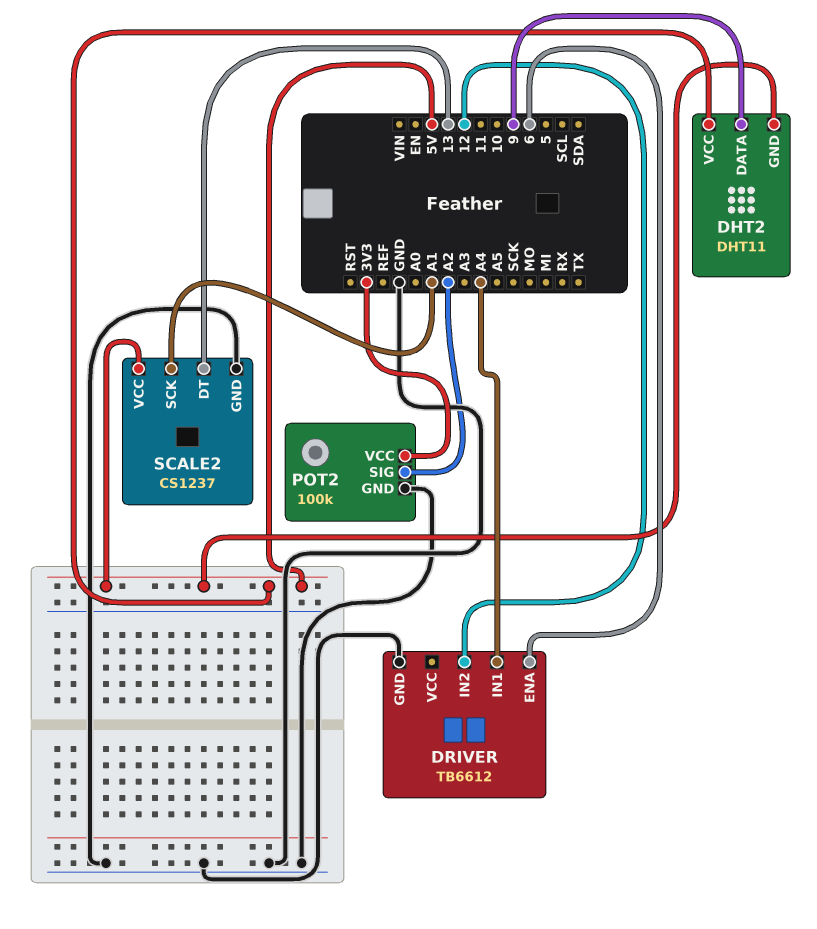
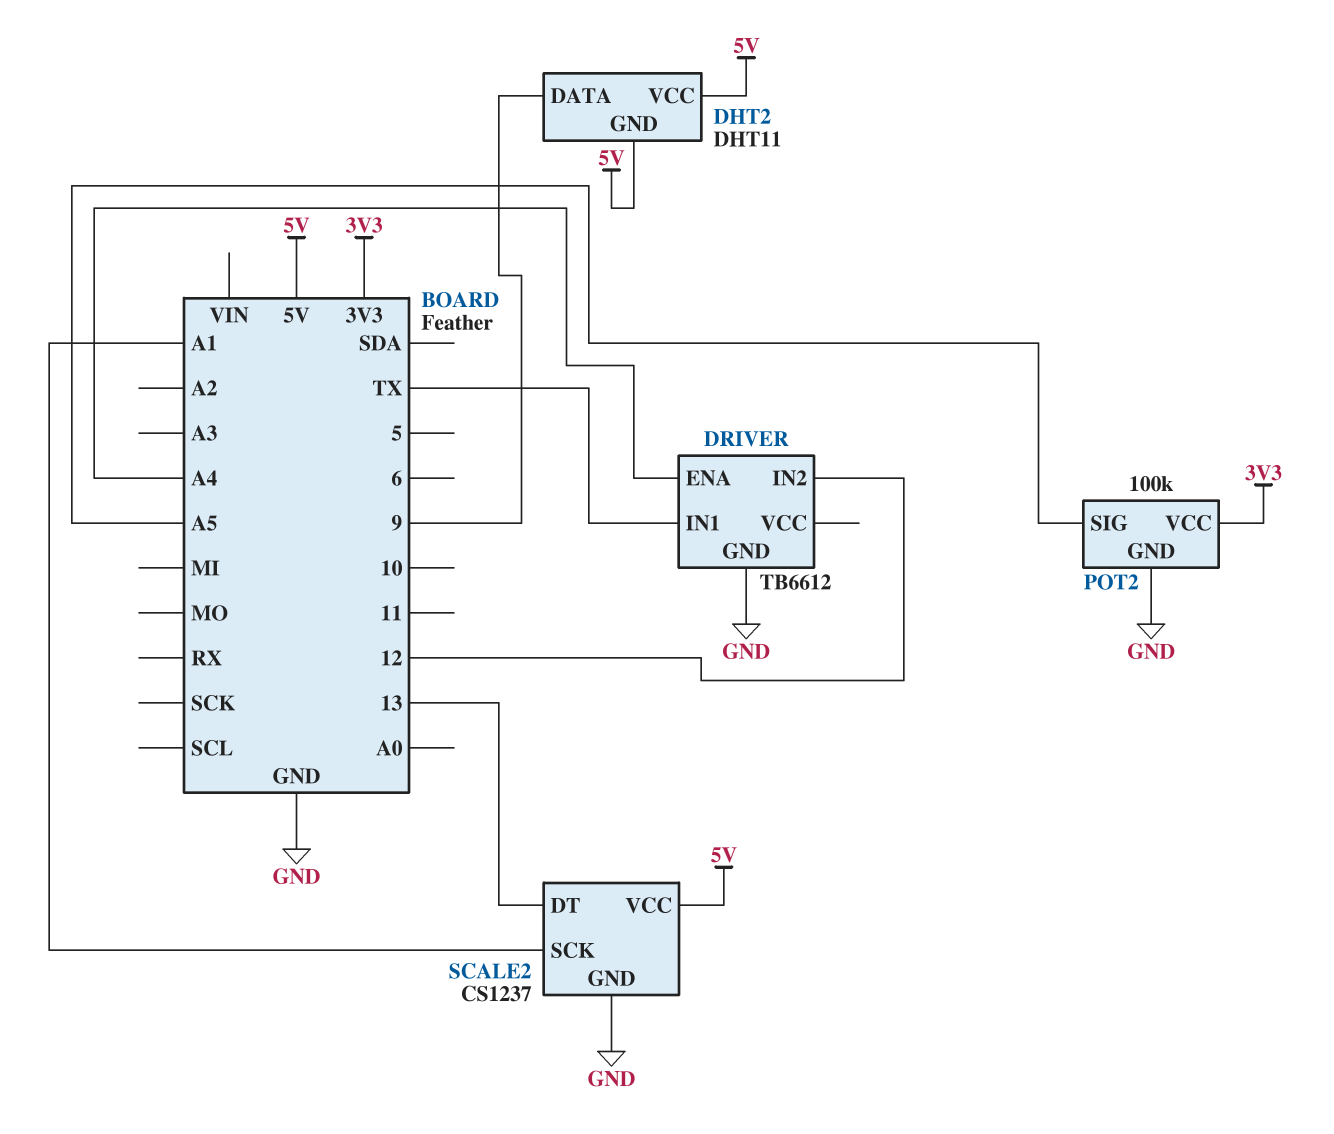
DRIVER pin ENA: 6 -> A4
DRIVER pin IN1: A4 -> TX
POT2 pin SIG: A2 -> A5

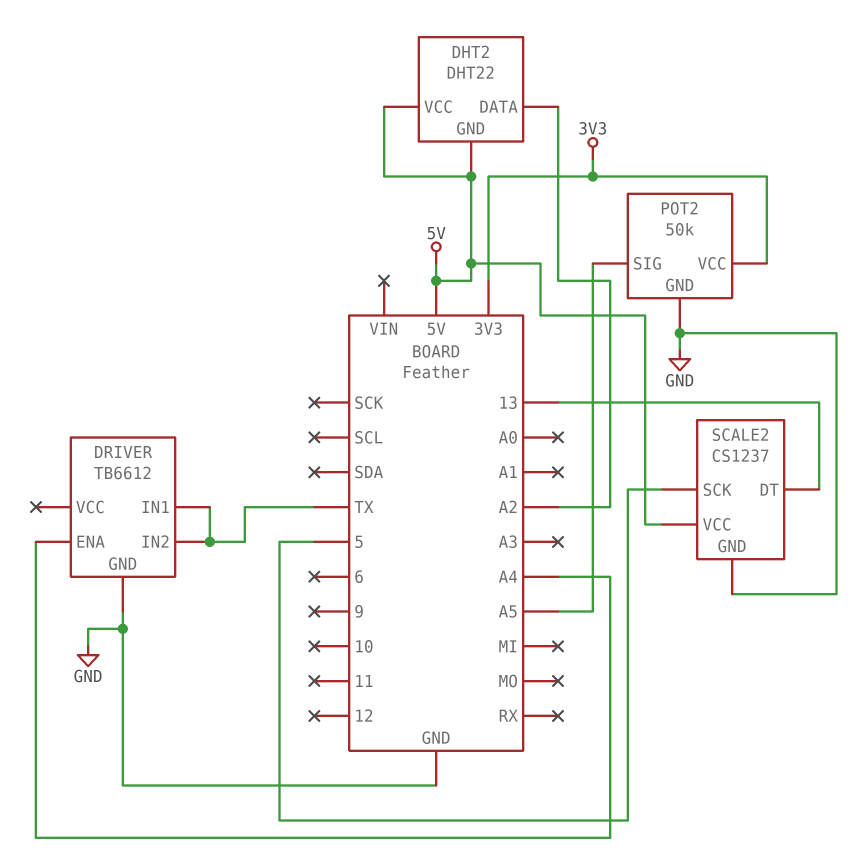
DHT2: DHT11 -> DHT22
DHT2 pin DATA: 9 -> A2
DRIVER pin IN2: 12 -> TX
POT2: 100k -> 50k
SCALE2 pin SCK: A1 -> 5

